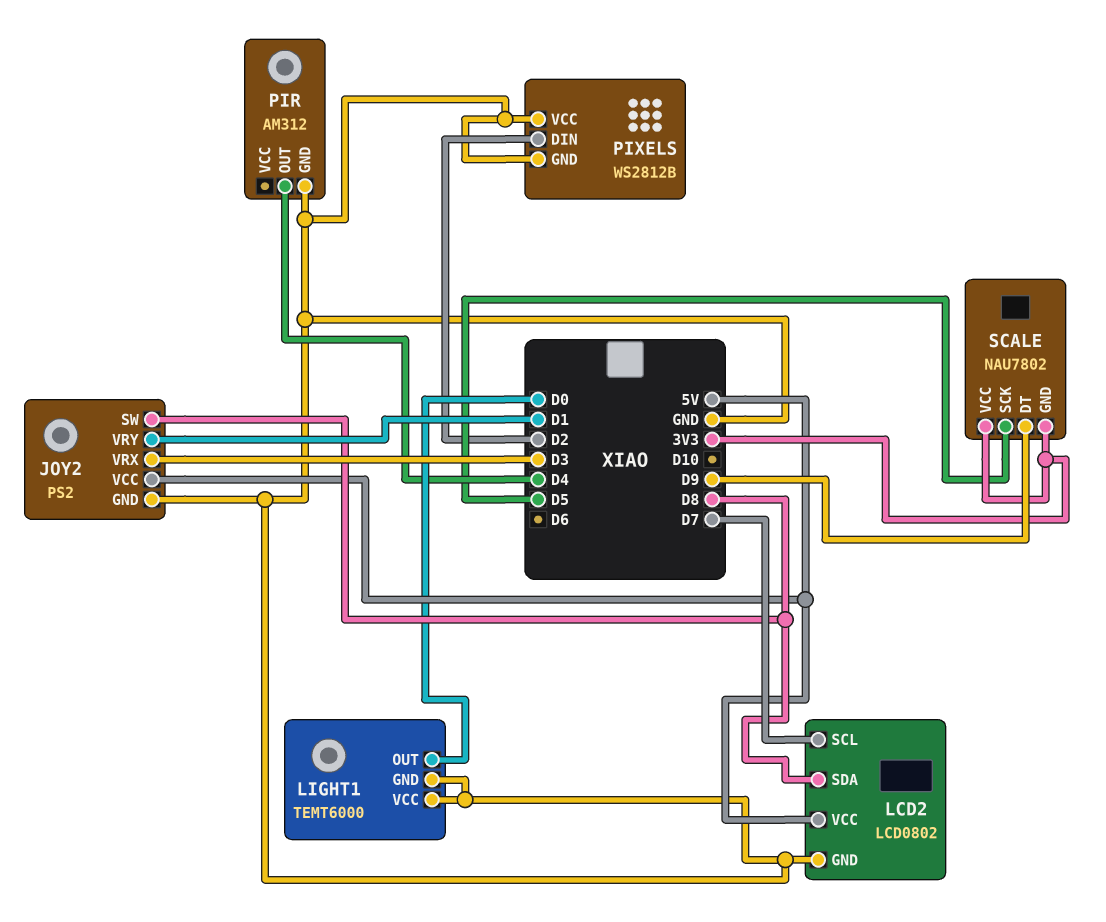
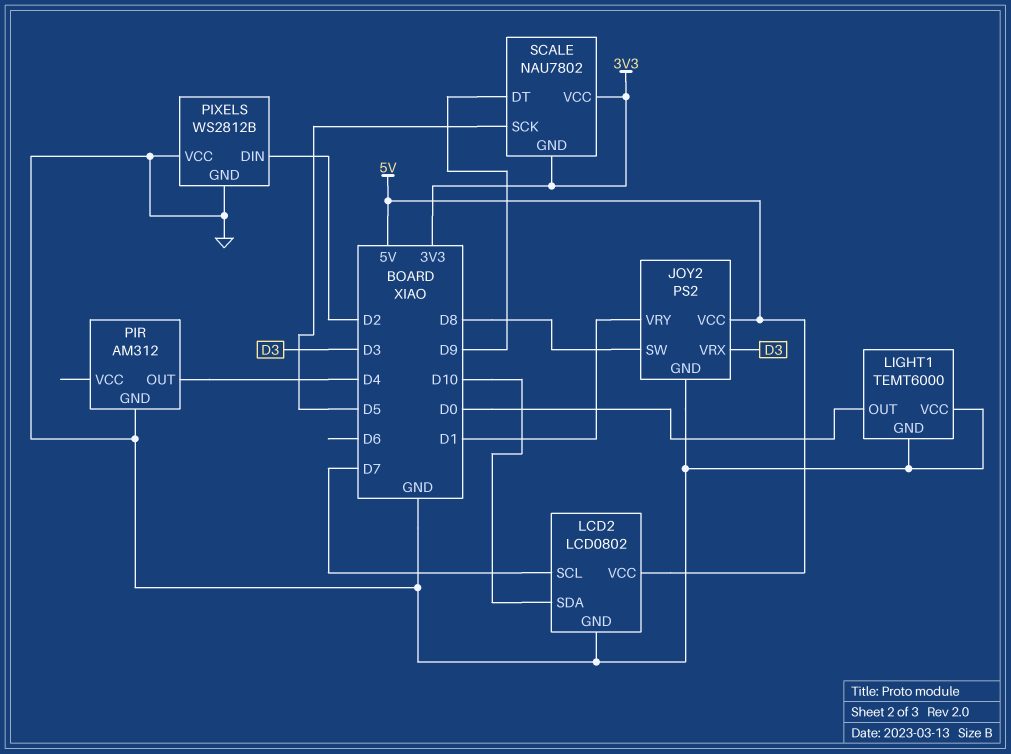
LCD2 pin SDA: D8 -> D10

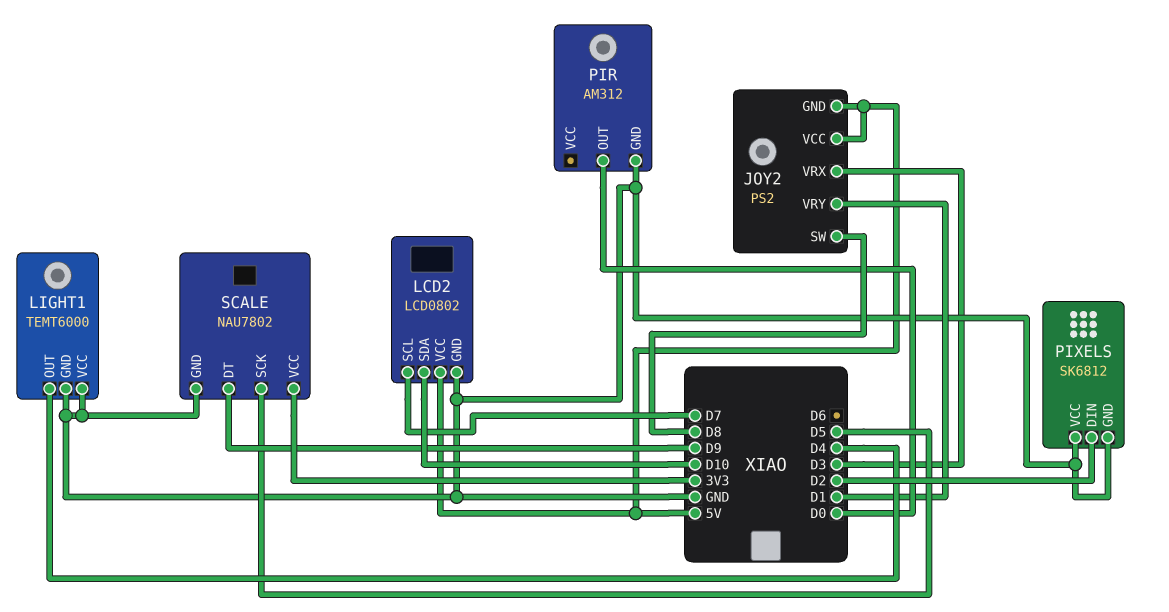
JOY2 pin GND: GND -> 5V
LIGHT1 pin OUT: D0 -> D4
PIR pin OUT: D4 -> D0
PIXELS: WS2812B -> SK6812
SCALE pin GND: 3V3 -> GND

